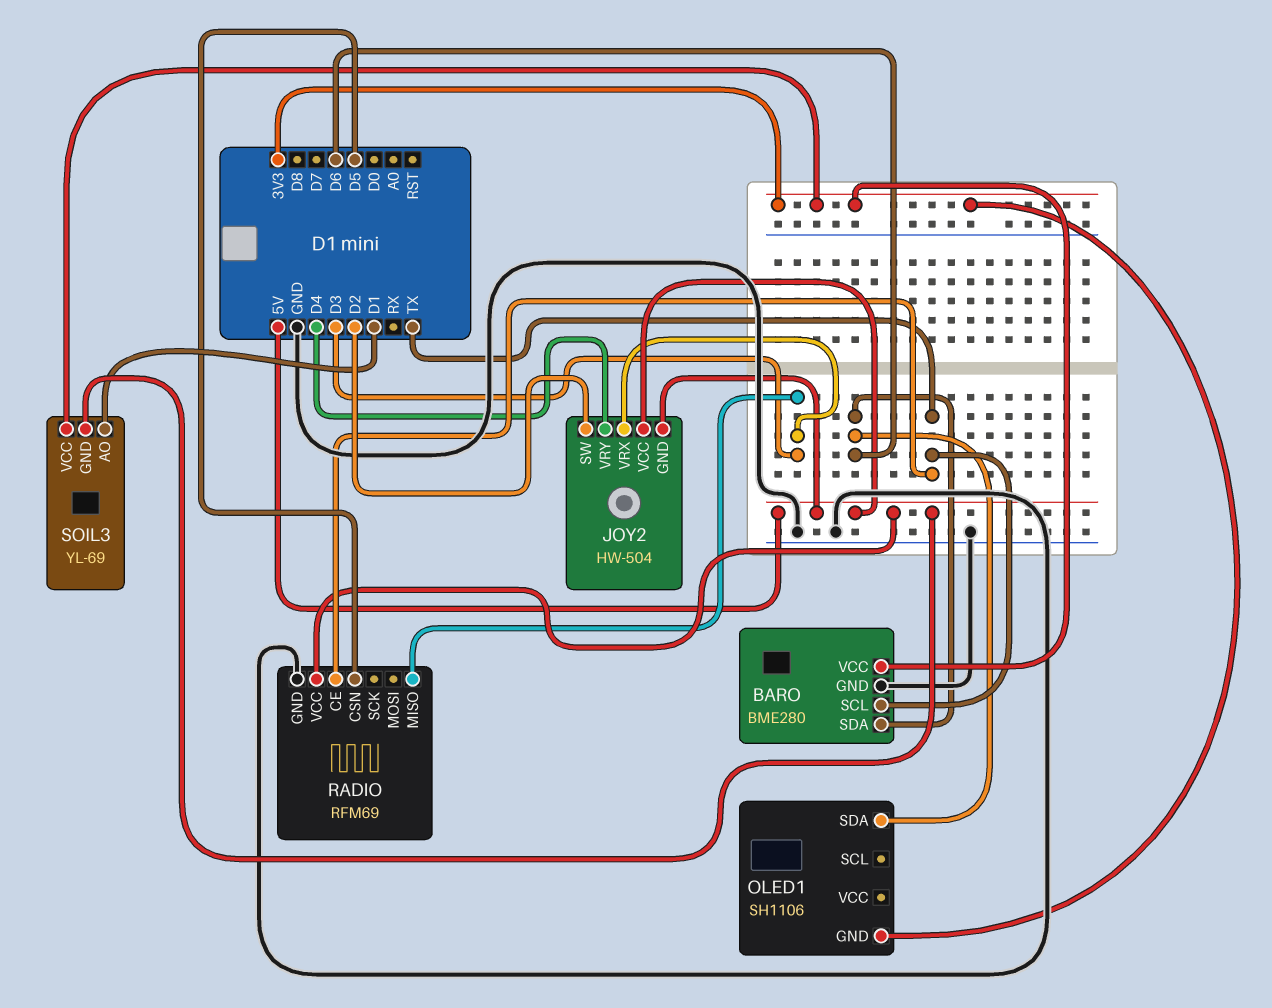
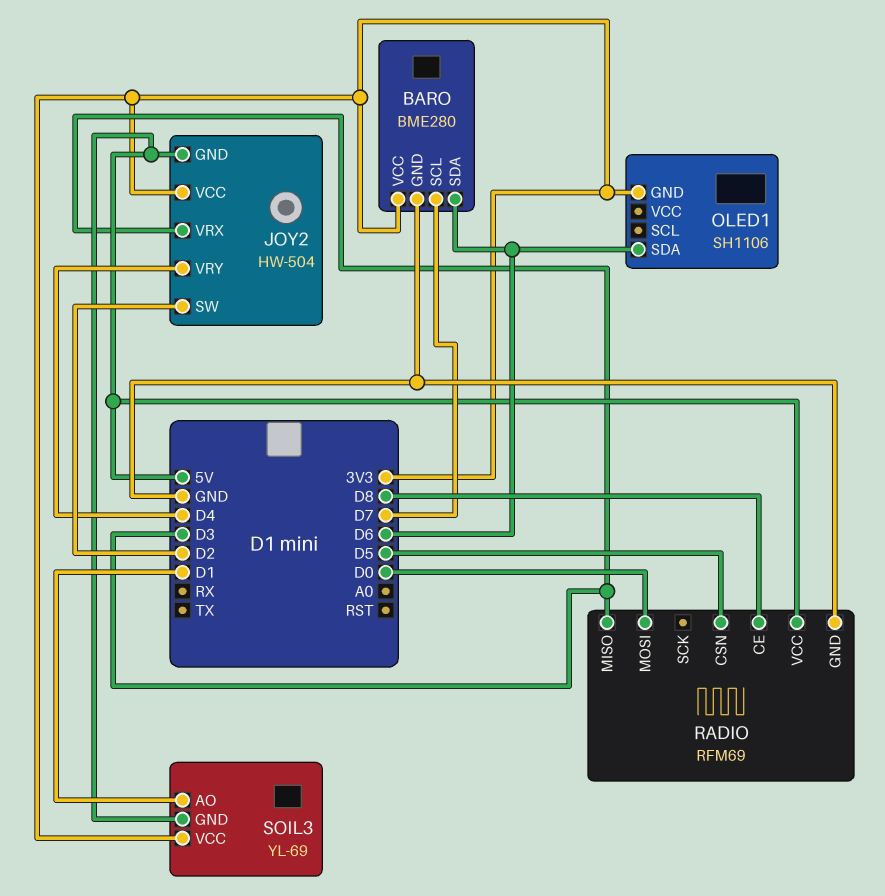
BARO pin SCL: TX -> D7
JOY2 pin VCC: 5V -> 3V3
RADIO pin CE: TX -> D8
RADIO pin MOSI: none -> D0

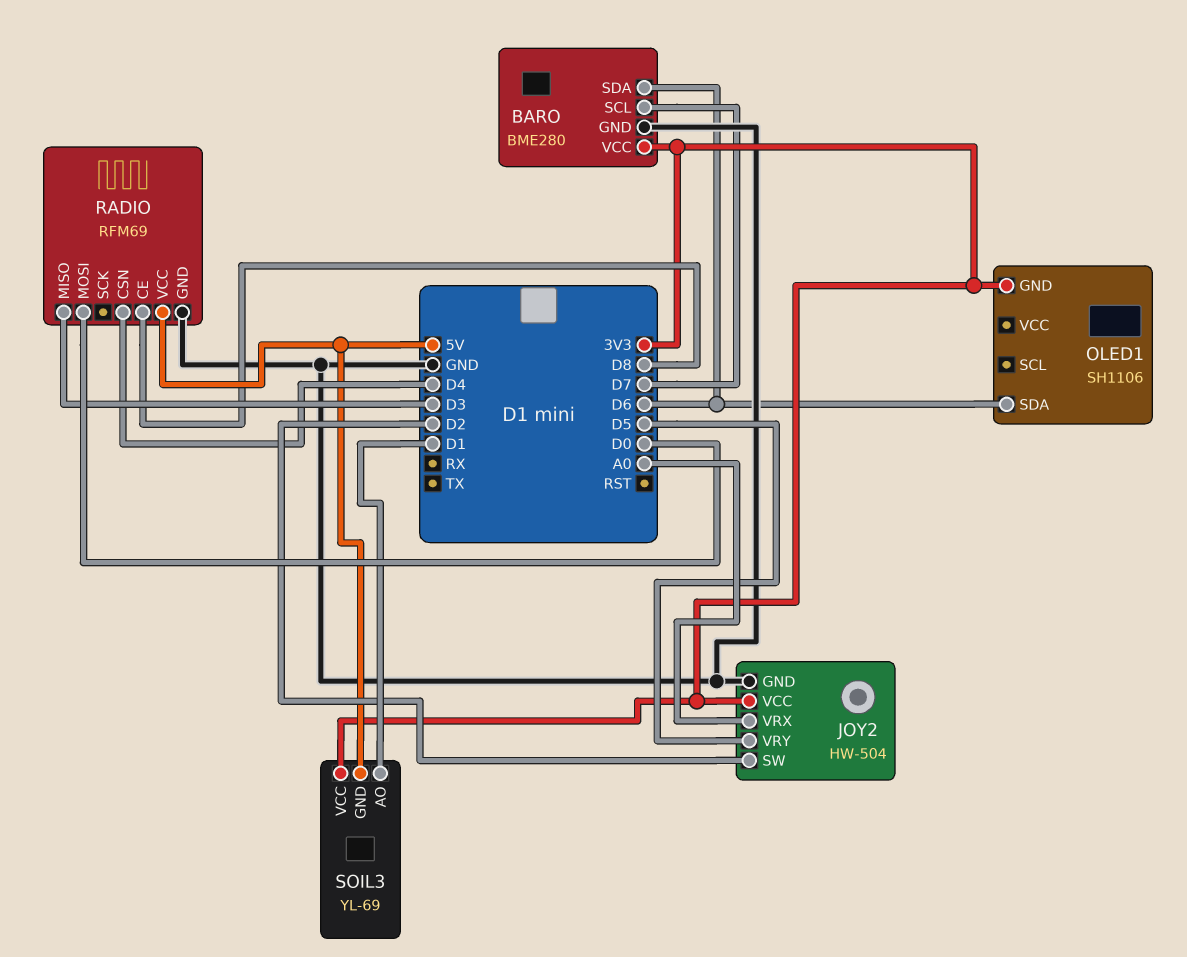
JOY2 pin GND: 5V -> GND
JOY2 pin VRX: D3 -> A0
JOY2 pin VRY: D4 -> D5
RADIO pin CSN: D5 -> D4

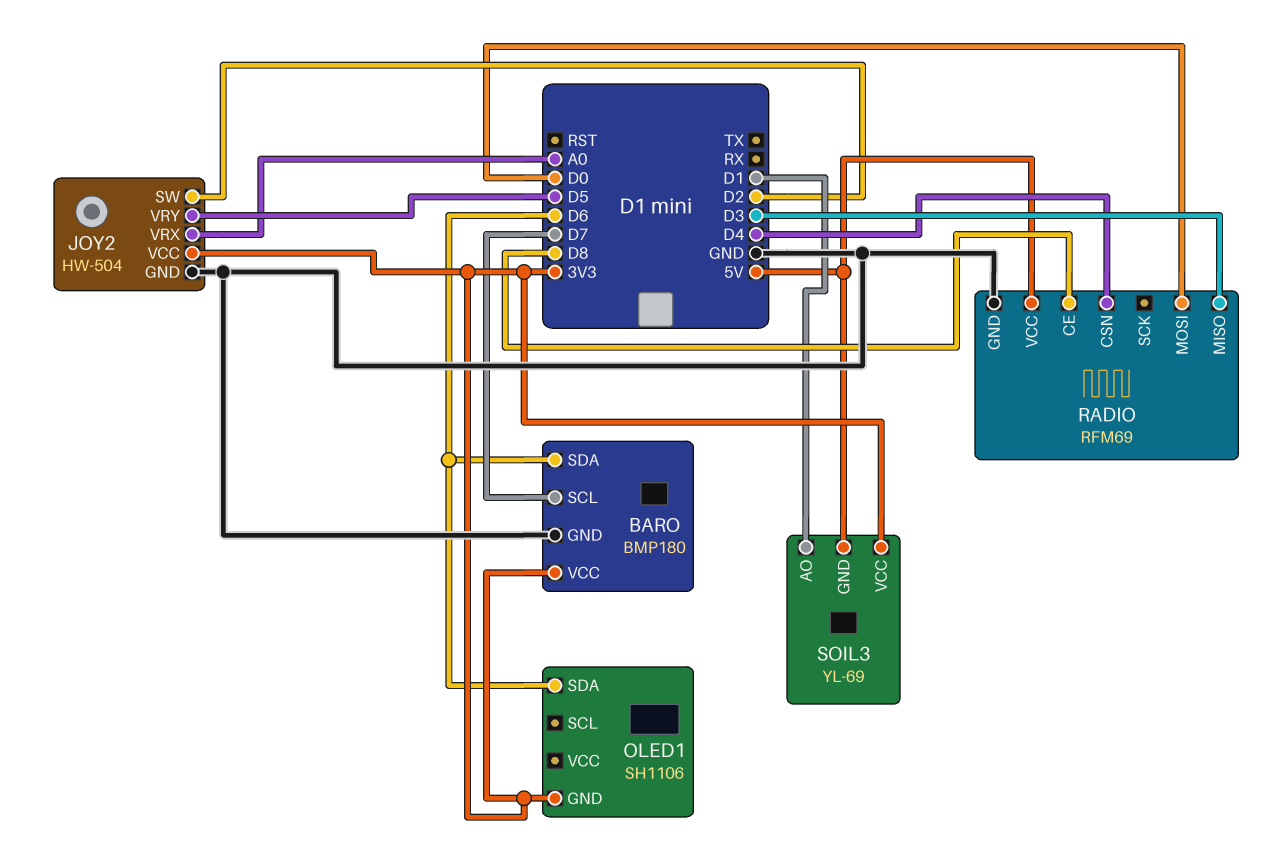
BARO: BME280 -> BMP180

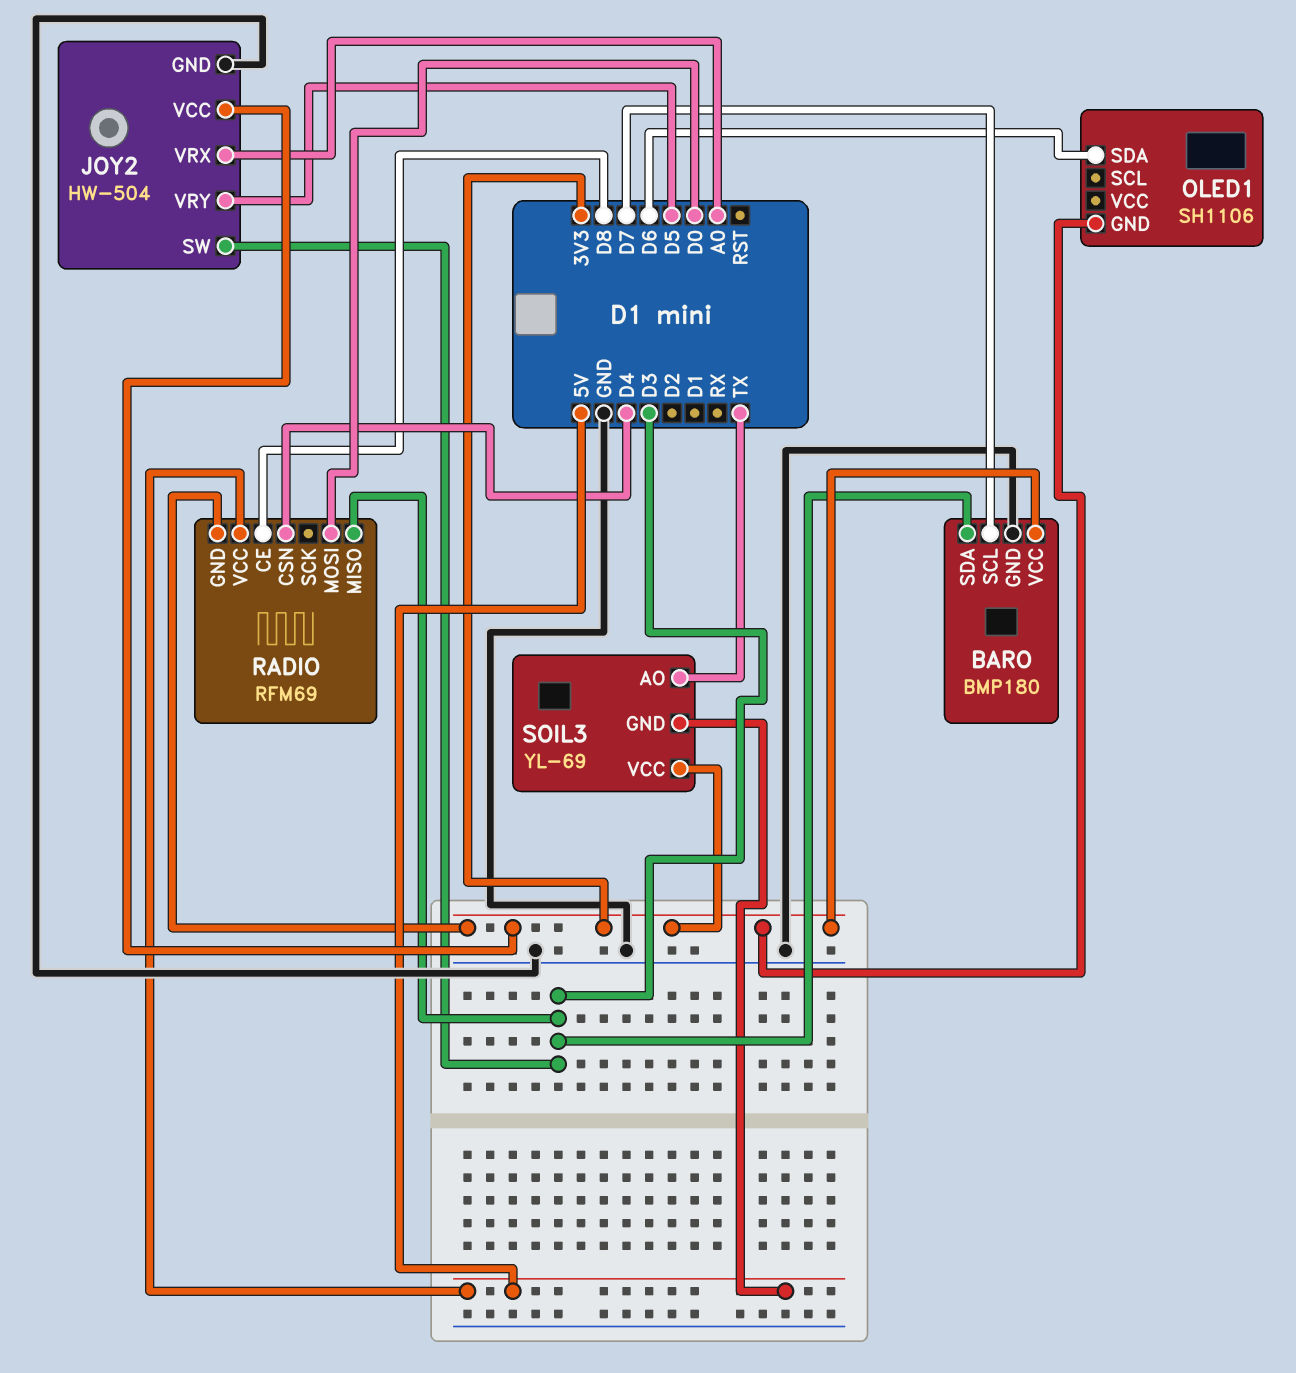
BARO pin SDA: D6 -> D3
JOY2 pin SW: D2 -> D3
RADIO pin GND: GND -> 3V3
SOIL3 pin AO: D1 -> TX

